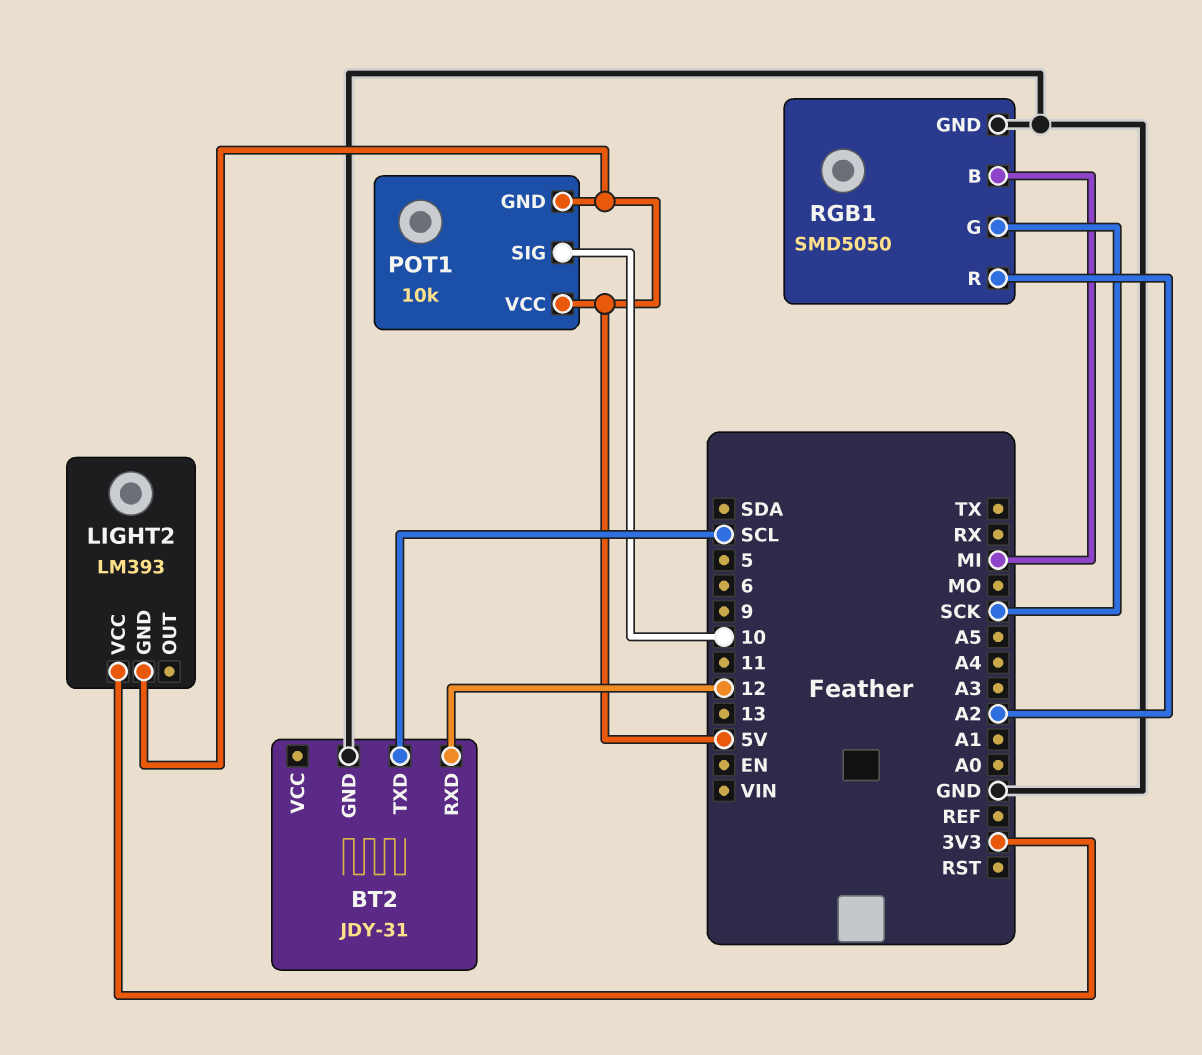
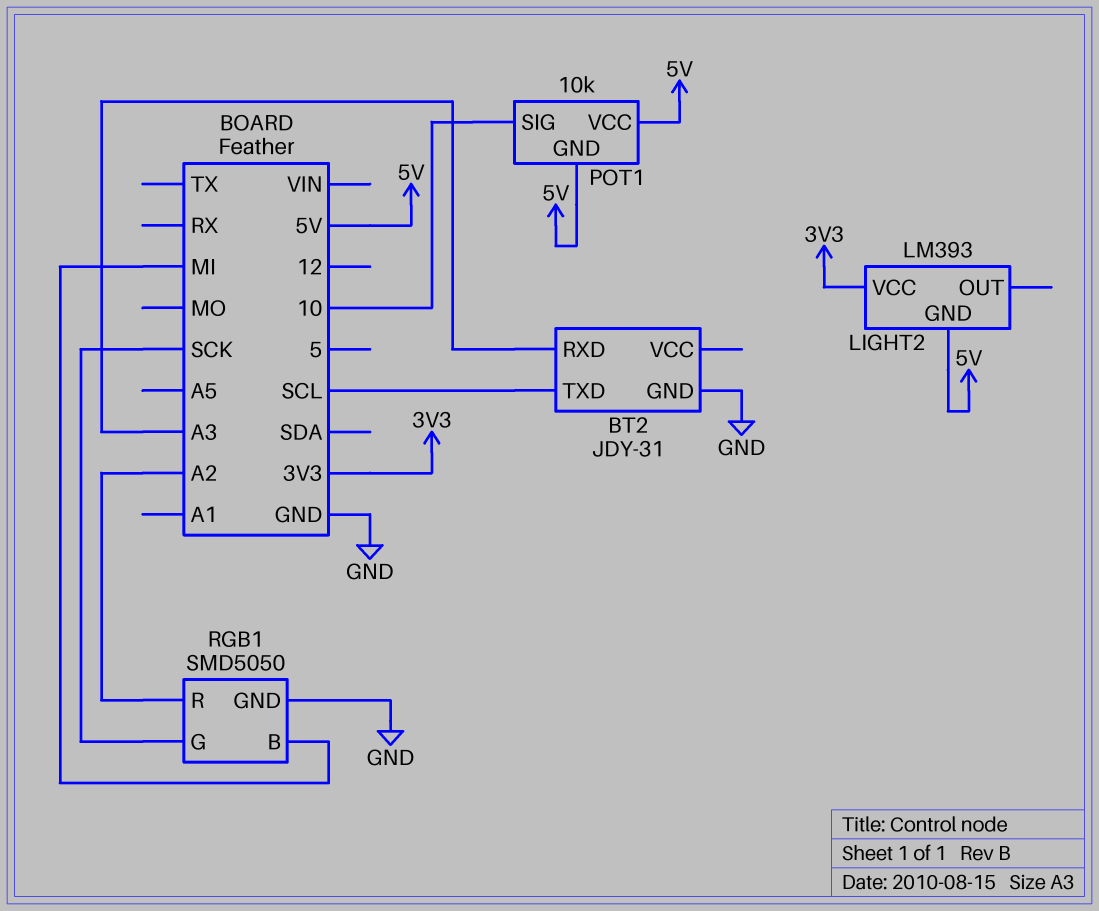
BT2 pin RXD: 12 -> A3

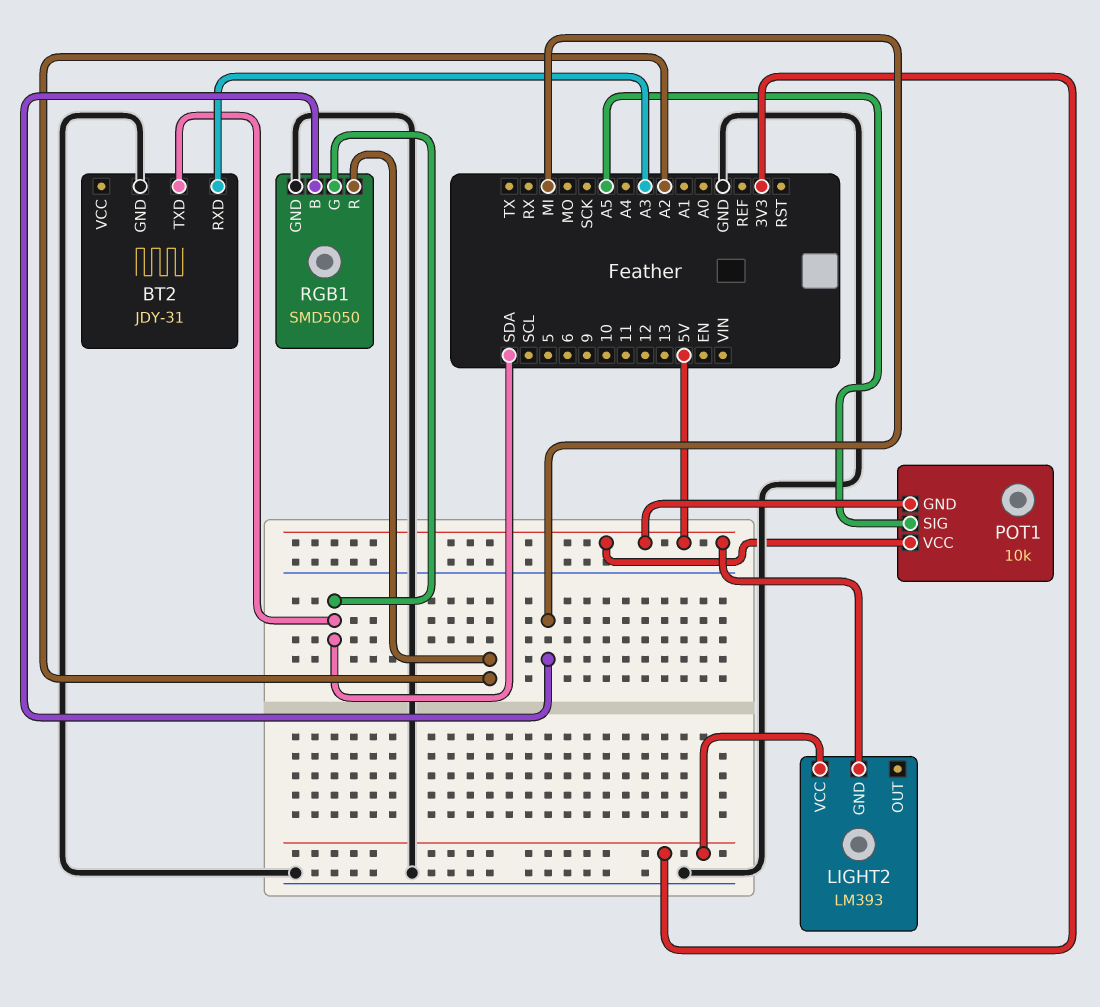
BT2 pin TXD: SCL -> SDA
POT1 pin SIG: 10 -> A5
RGB1 pin G: SCK -> SDA

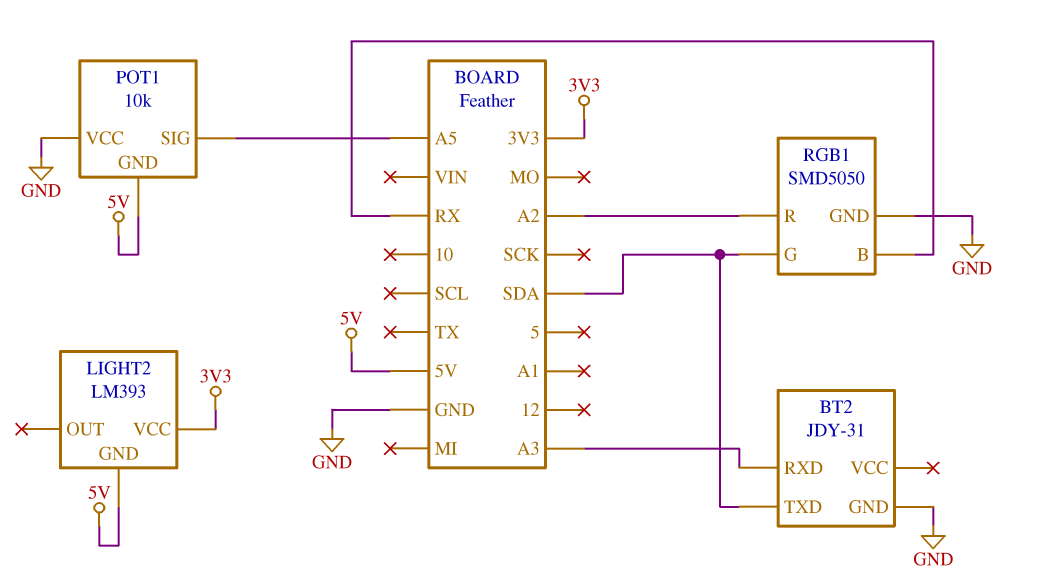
POT1 pin VCC: 5V -> GND
RGB1 pin B: MI -> RX

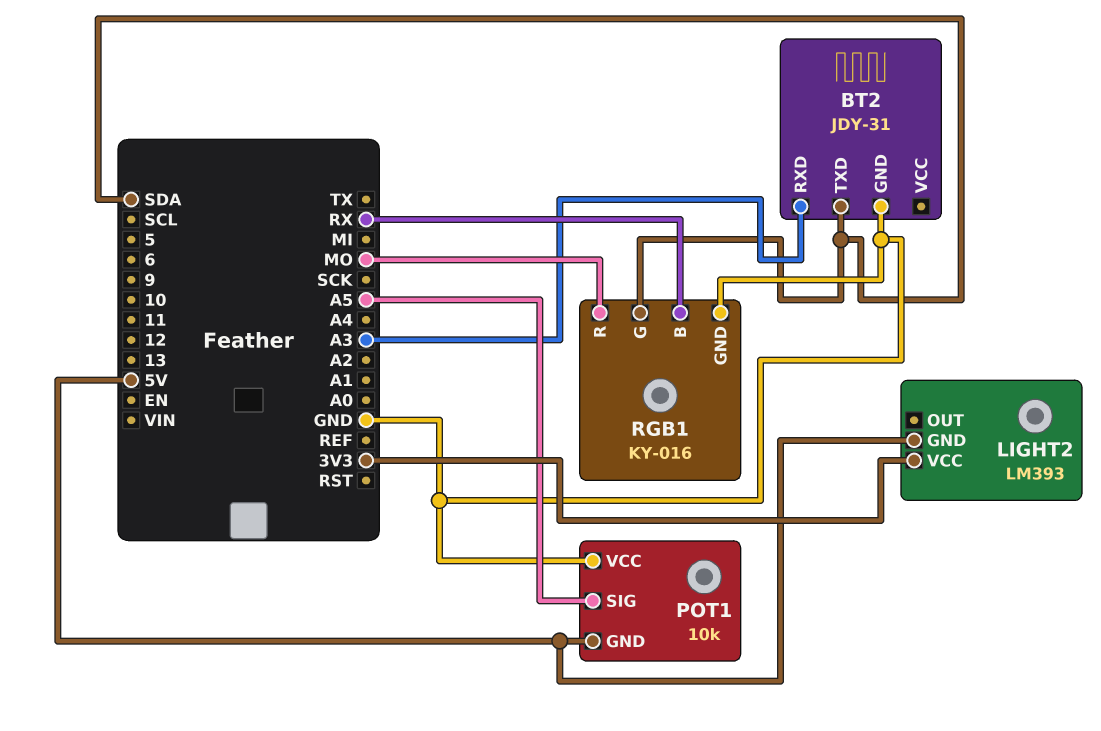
RGB1: SMD5050 -> KY-016
RGB1 pin R: A2 -> MO

